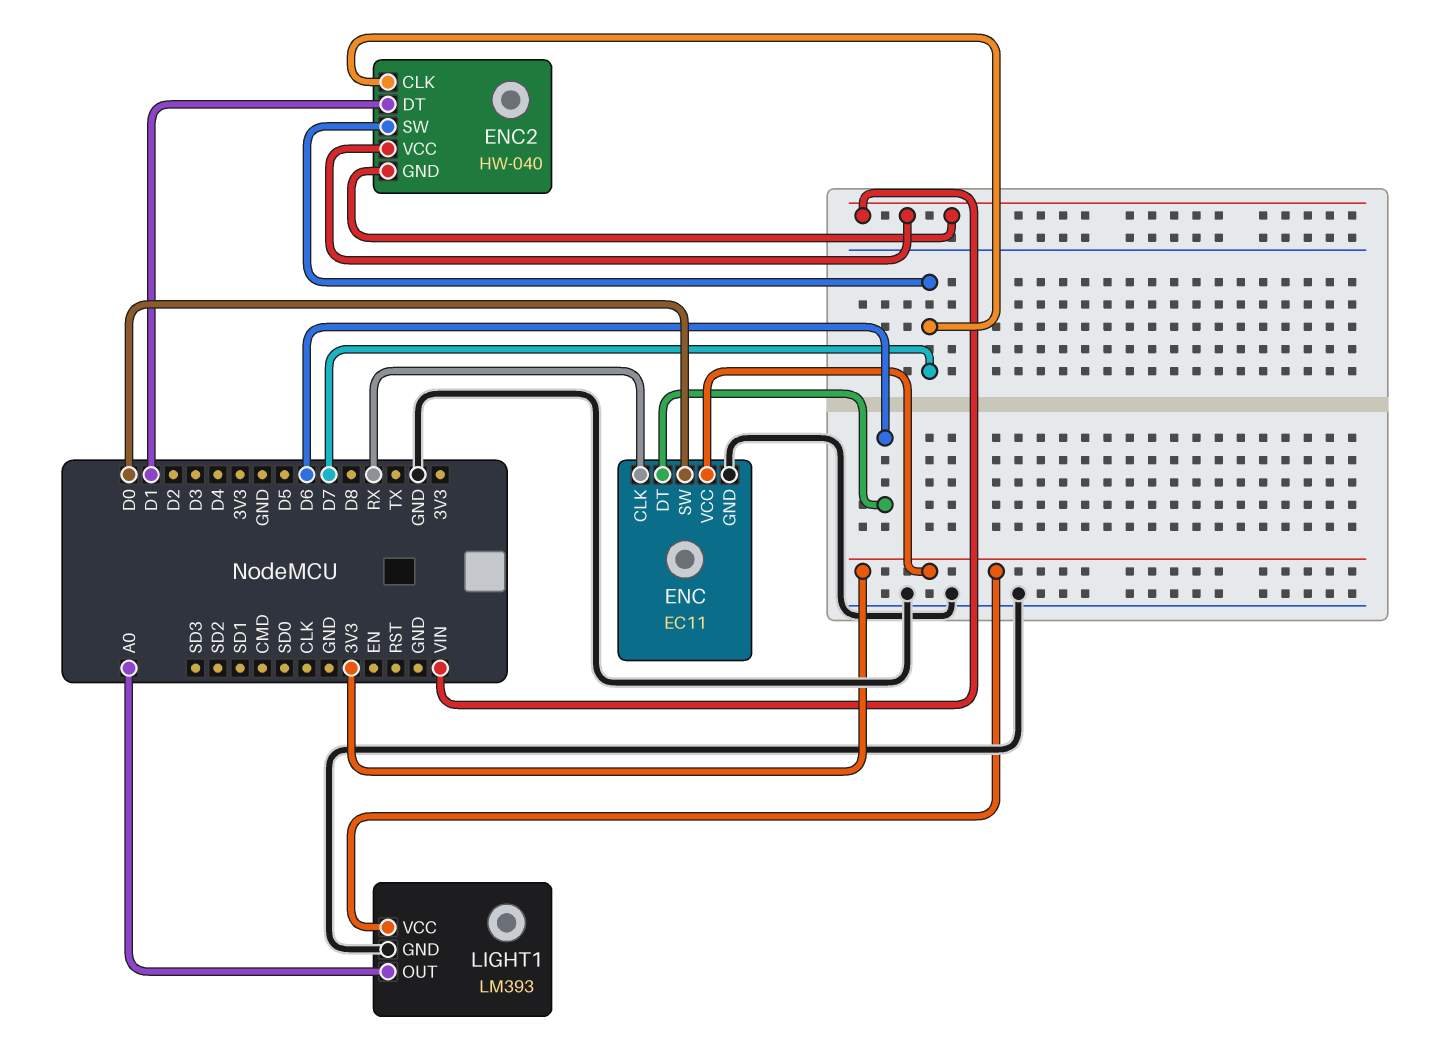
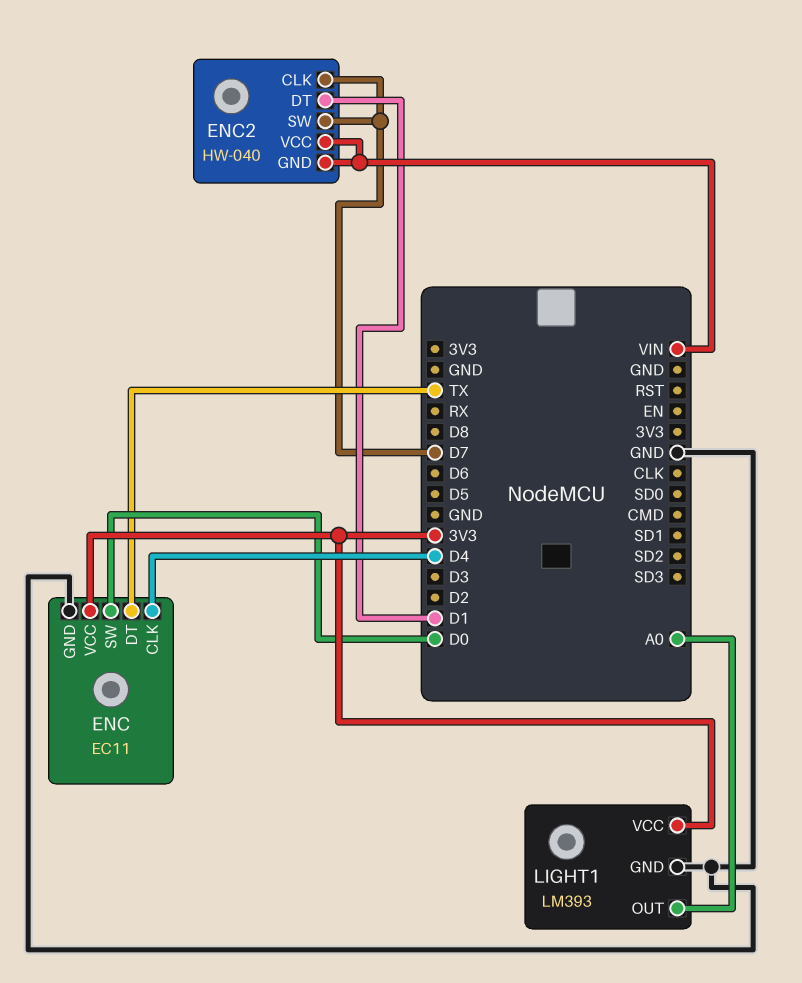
ENC pin CLK: RX -> D4
ENC pin DT: D6 -> TX

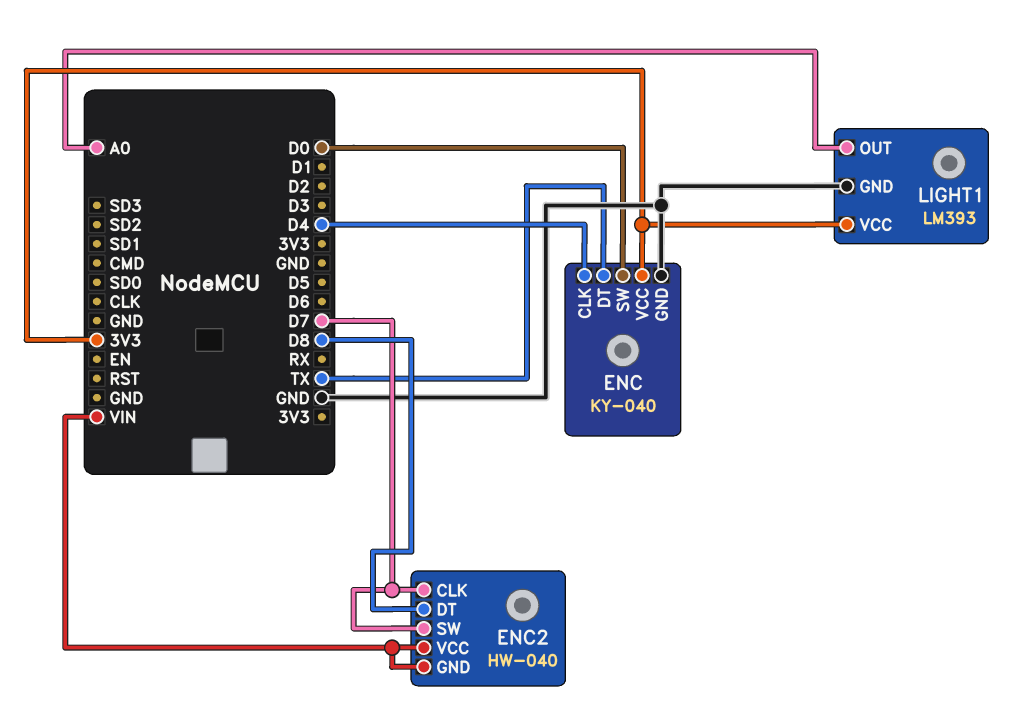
ENC: EC11 -> KY-040
ENC2 pin DT: D1 -> D8

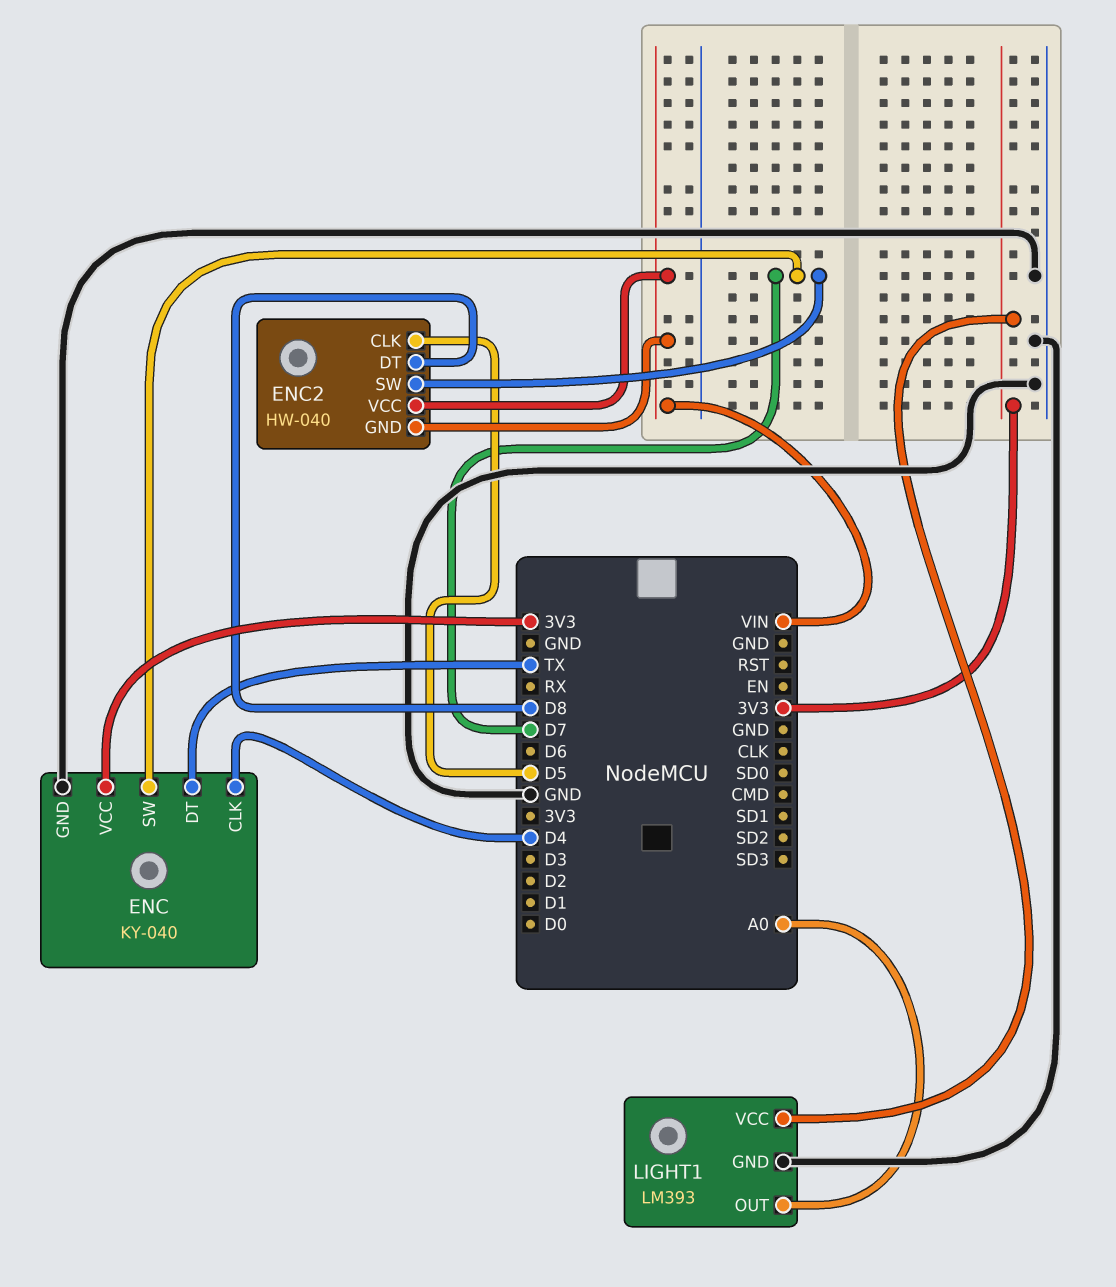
ENC pin SW: D0 -> D7
ENC2 pin CLK: D7 -> D5

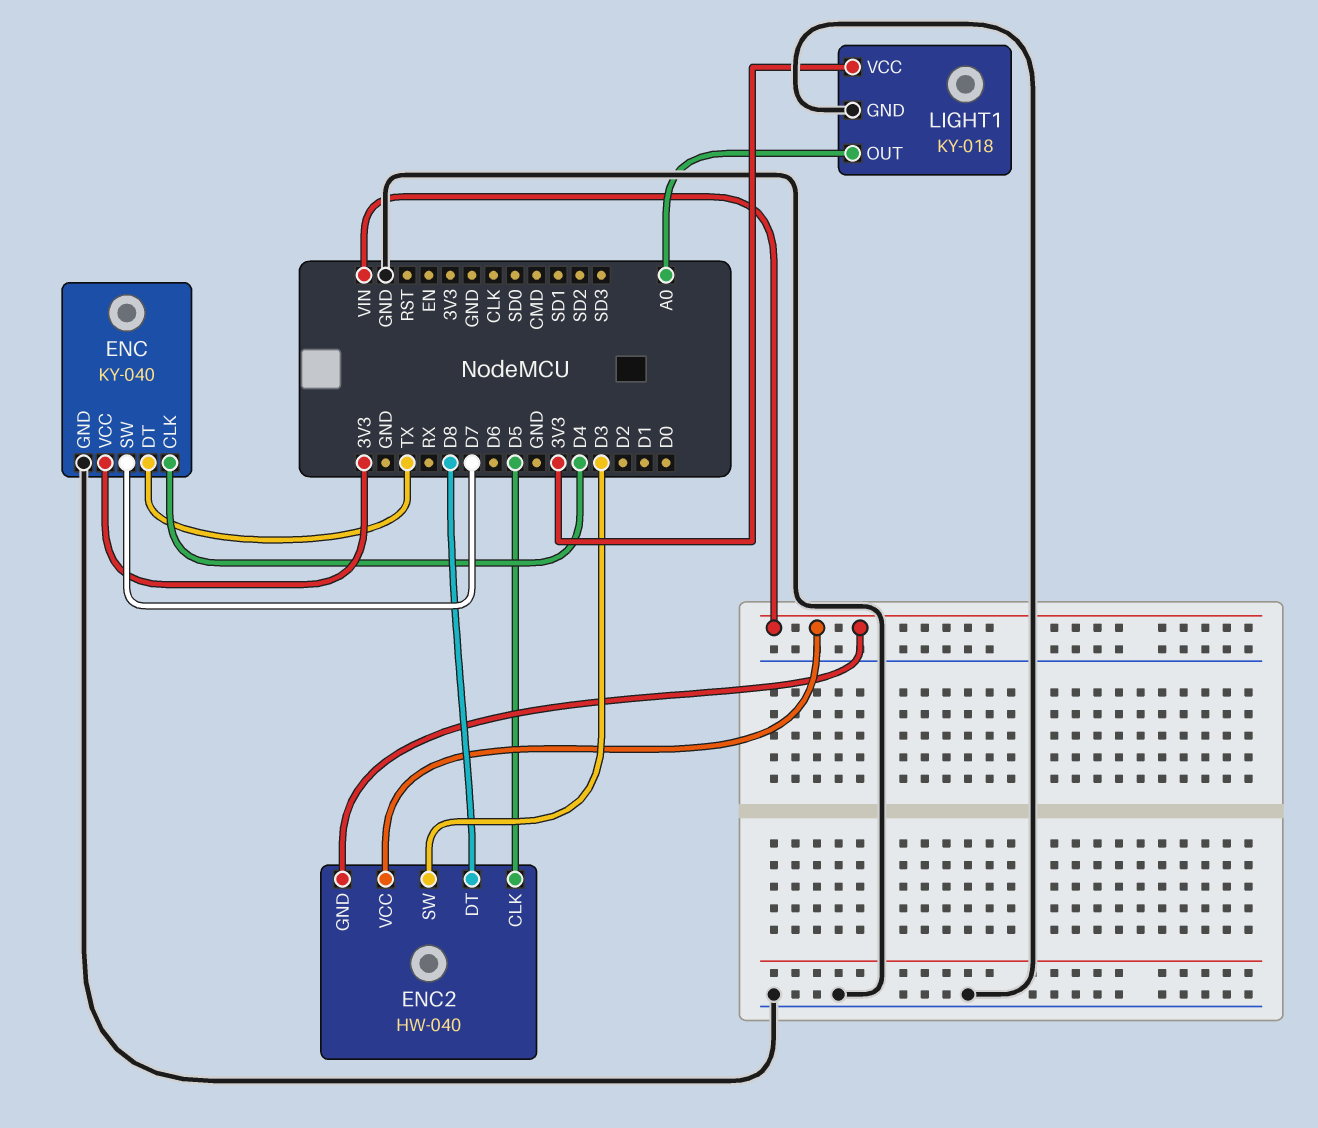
ENC2 pin SW: D7 -> D3
LIGHT1: LM393 -> KY-018

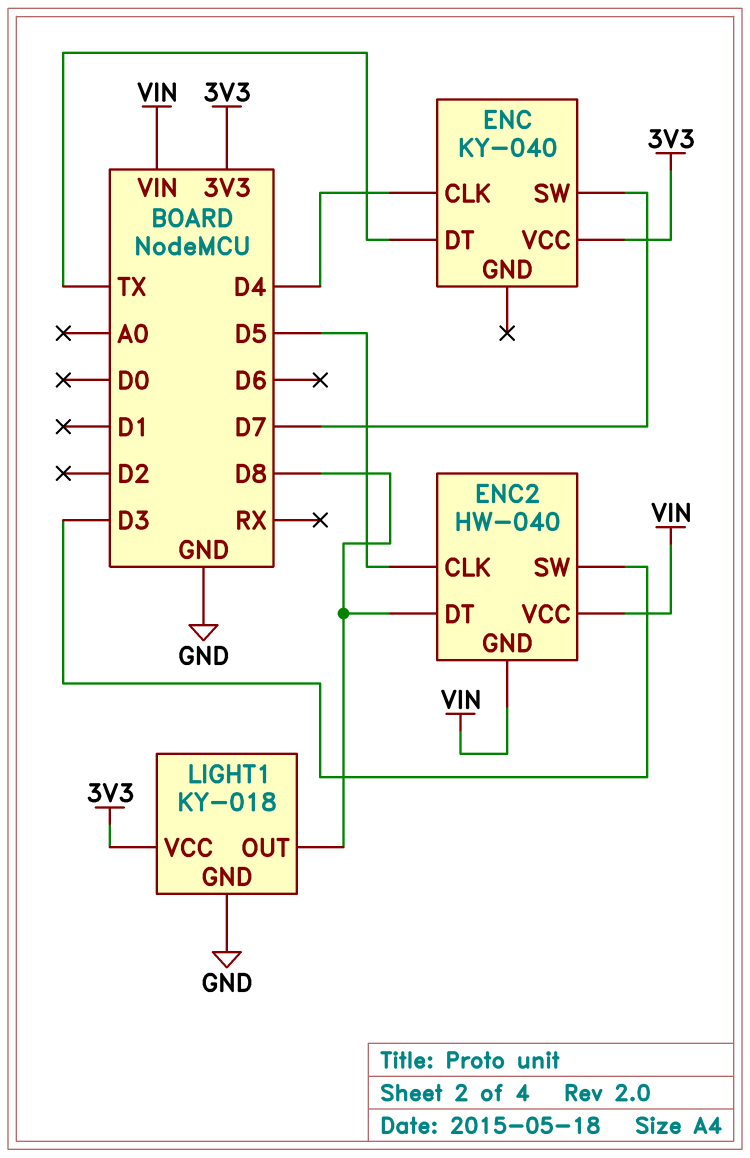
ENC pin GND: GND -> none
LIGHT1 pin OUT: A0 -> D8

